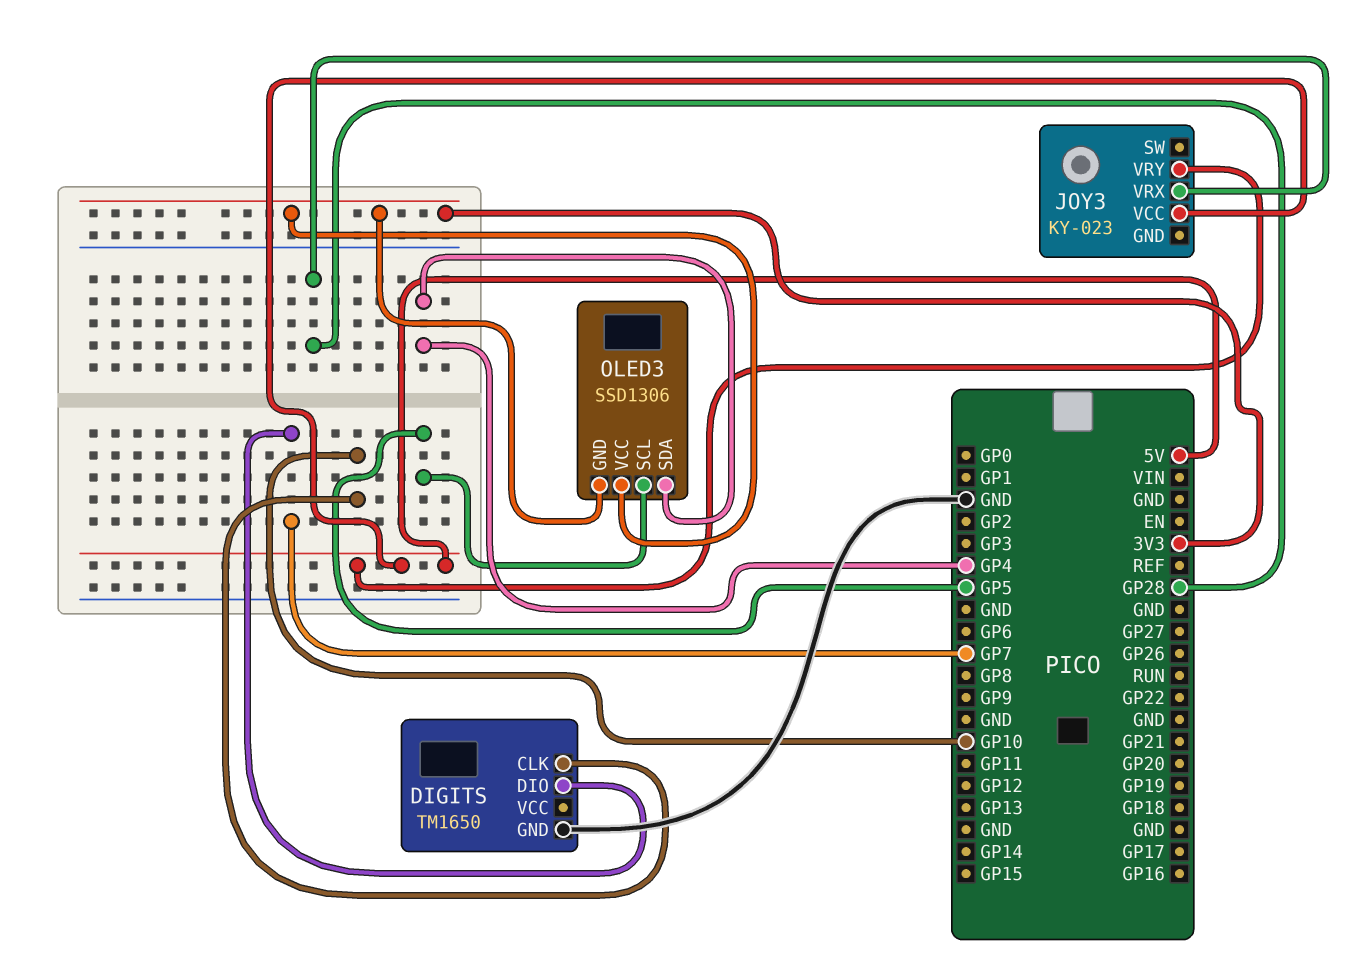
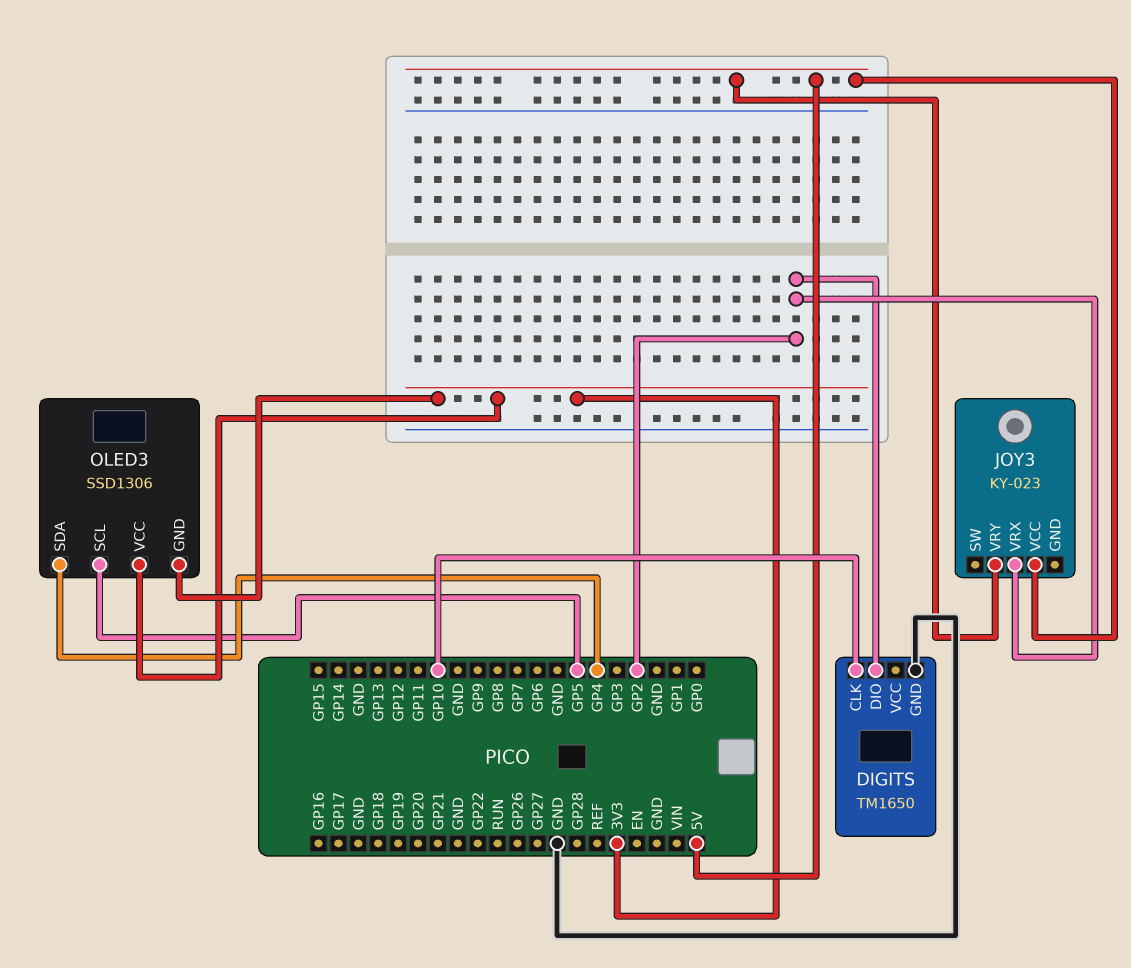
DIGITS pin DIO: GP7 -> GP2
JOY3 pin VRX: GP28 -> GP2

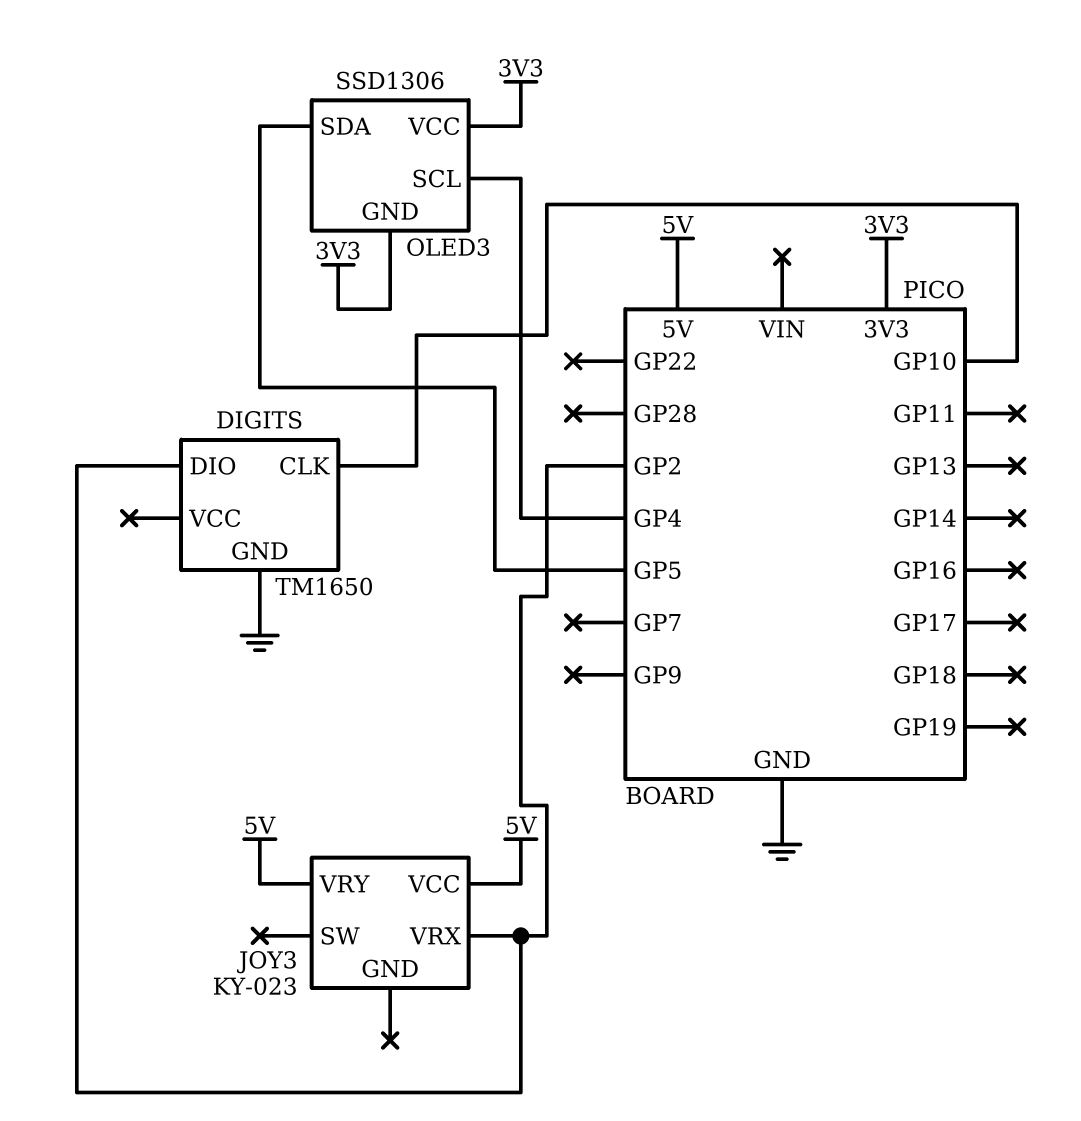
OLED3 pin SCL: GP5 -> GP4
OLED3 pin SDA: GP4 -> GP5

